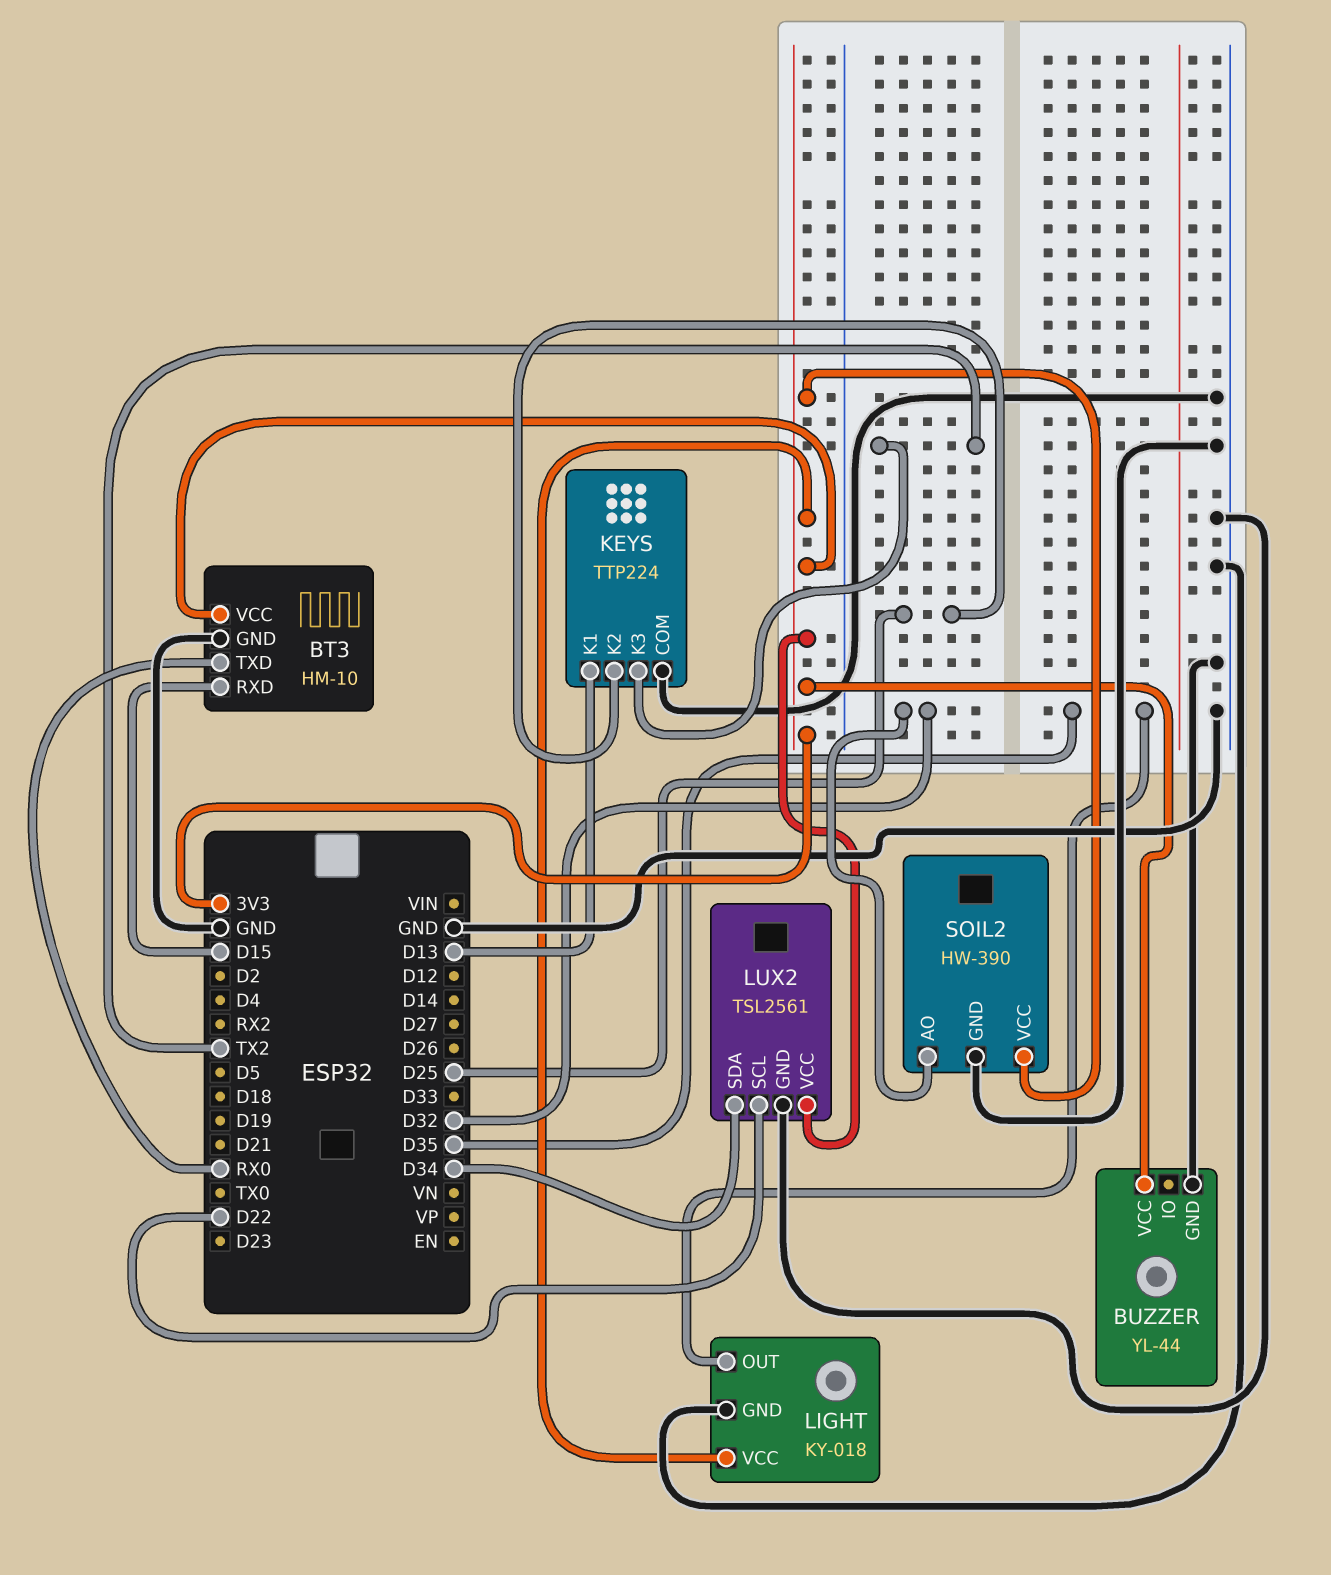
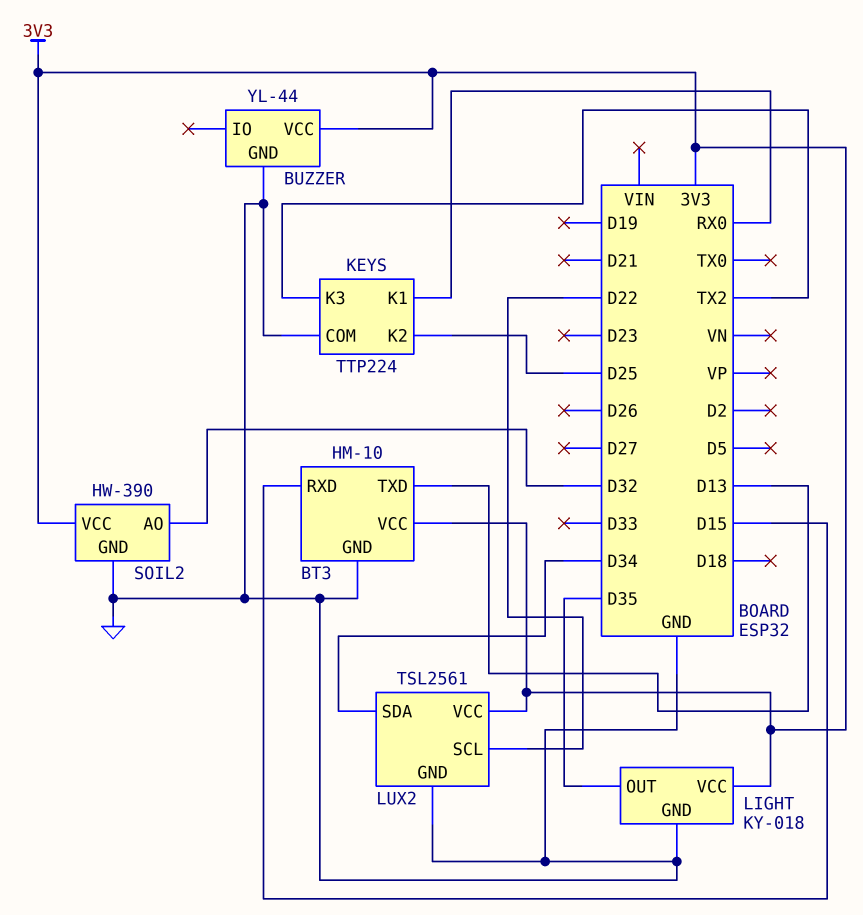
BT3 pin TXD: RX0 -> D13
KEYS pin K1: D13 -> RX0

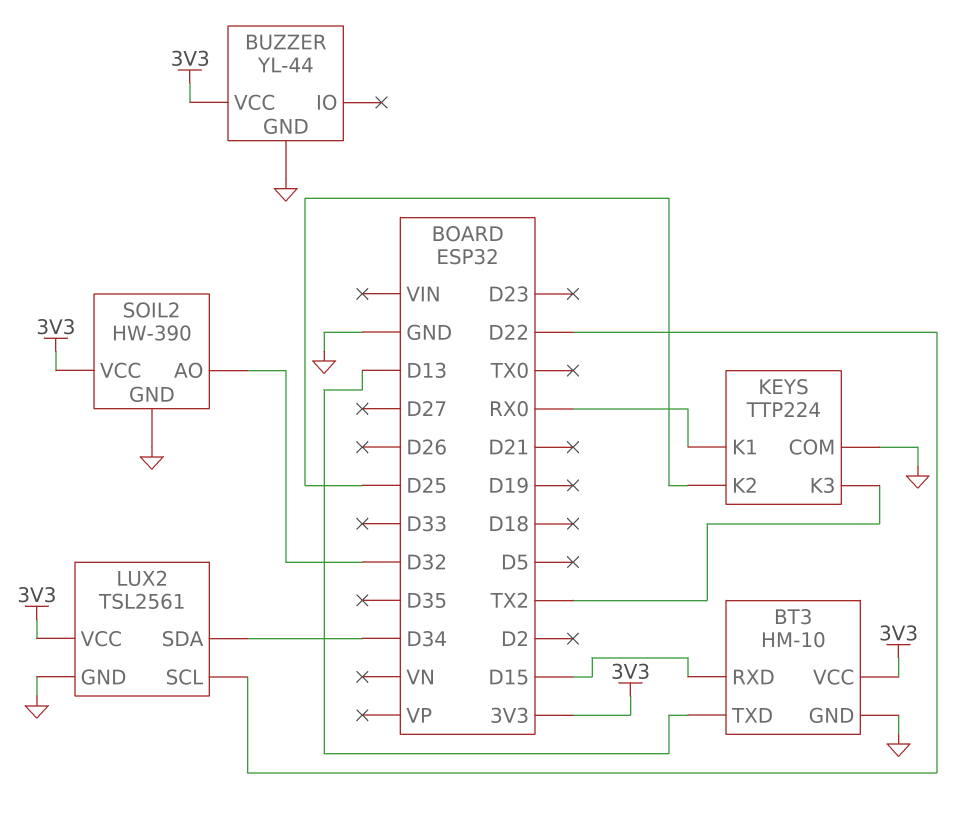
LIGHT: KY-018 -> none
LIGHT pin GND: GND -> none
LIGHT pin OUT: D35 -> none
LIGHT pin VCC: 3V3 -> none

